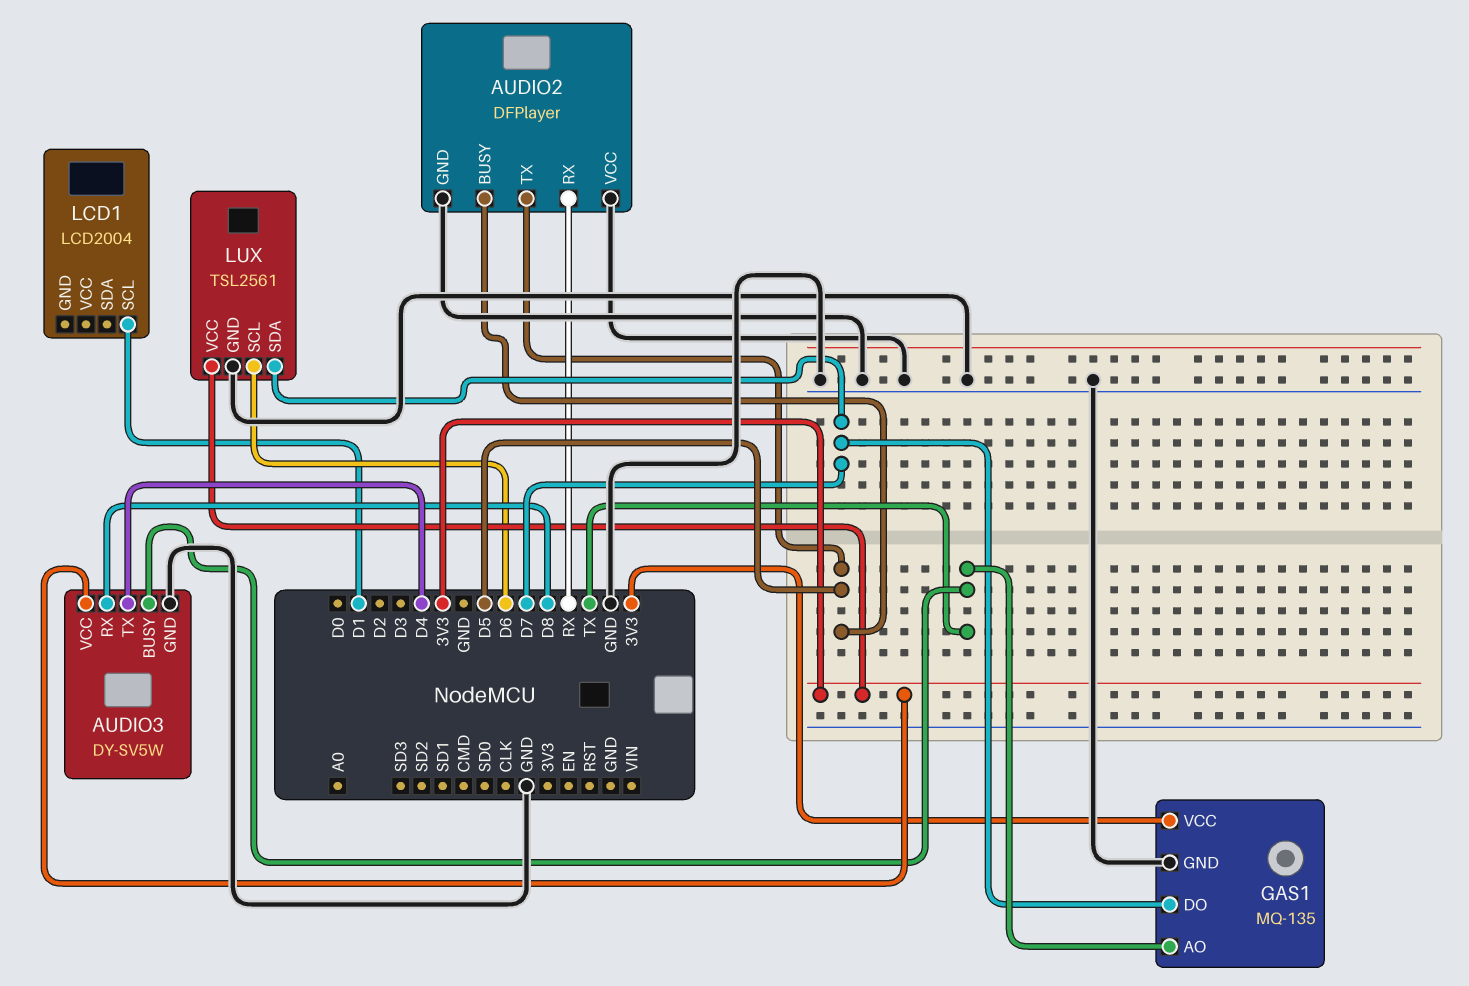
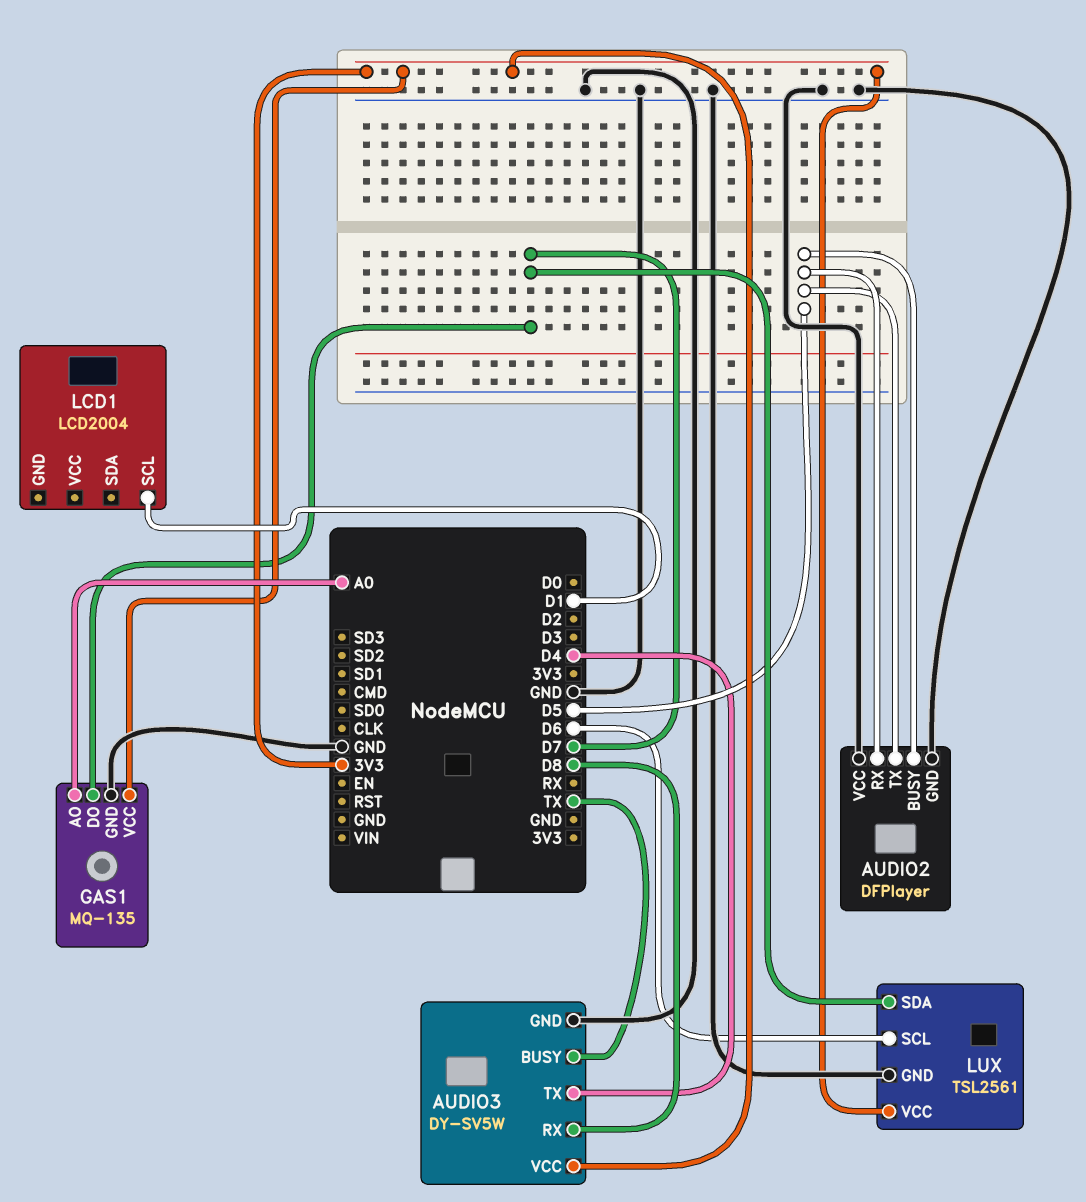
AUDIO2 pin RX: RX -> D5
GAS1 pin AO: TX -> A0

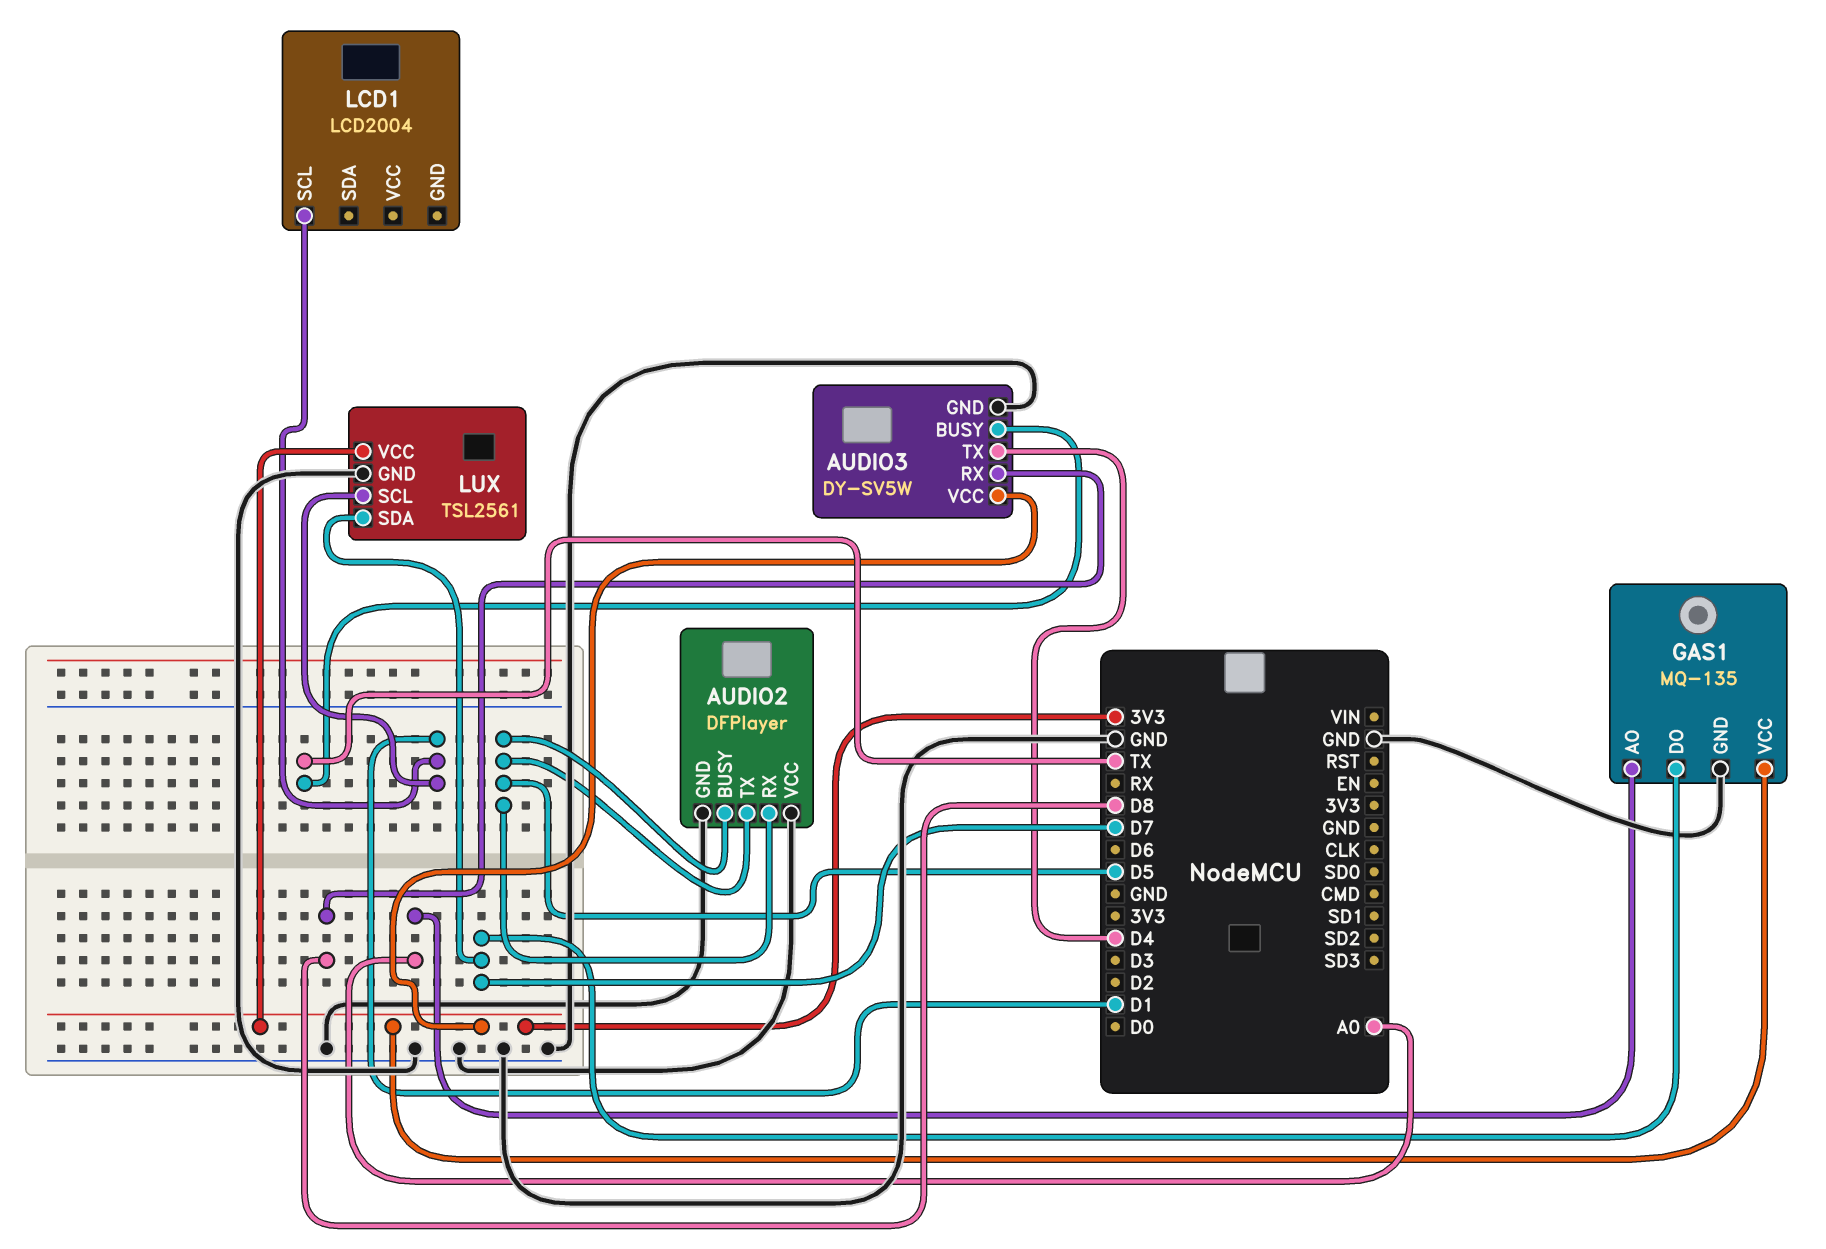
LUX pin SCL: D6 -> D1

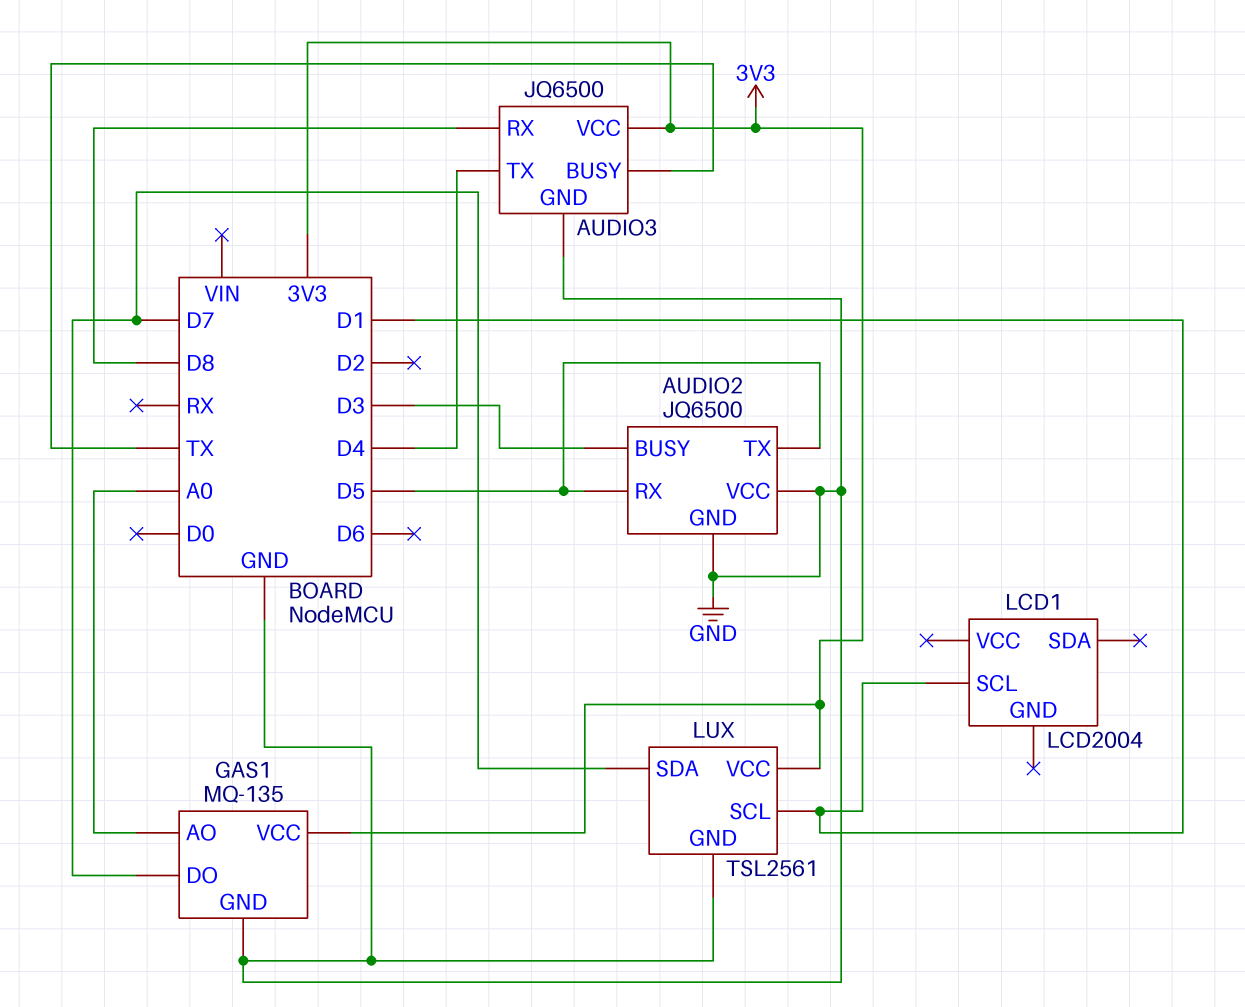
AUDIO2: DFPlayer -> JQ6500
AUDIO2 pin BUSY: D5 -> D3
AUDIO3: DY-SV5W -> JQ6500

